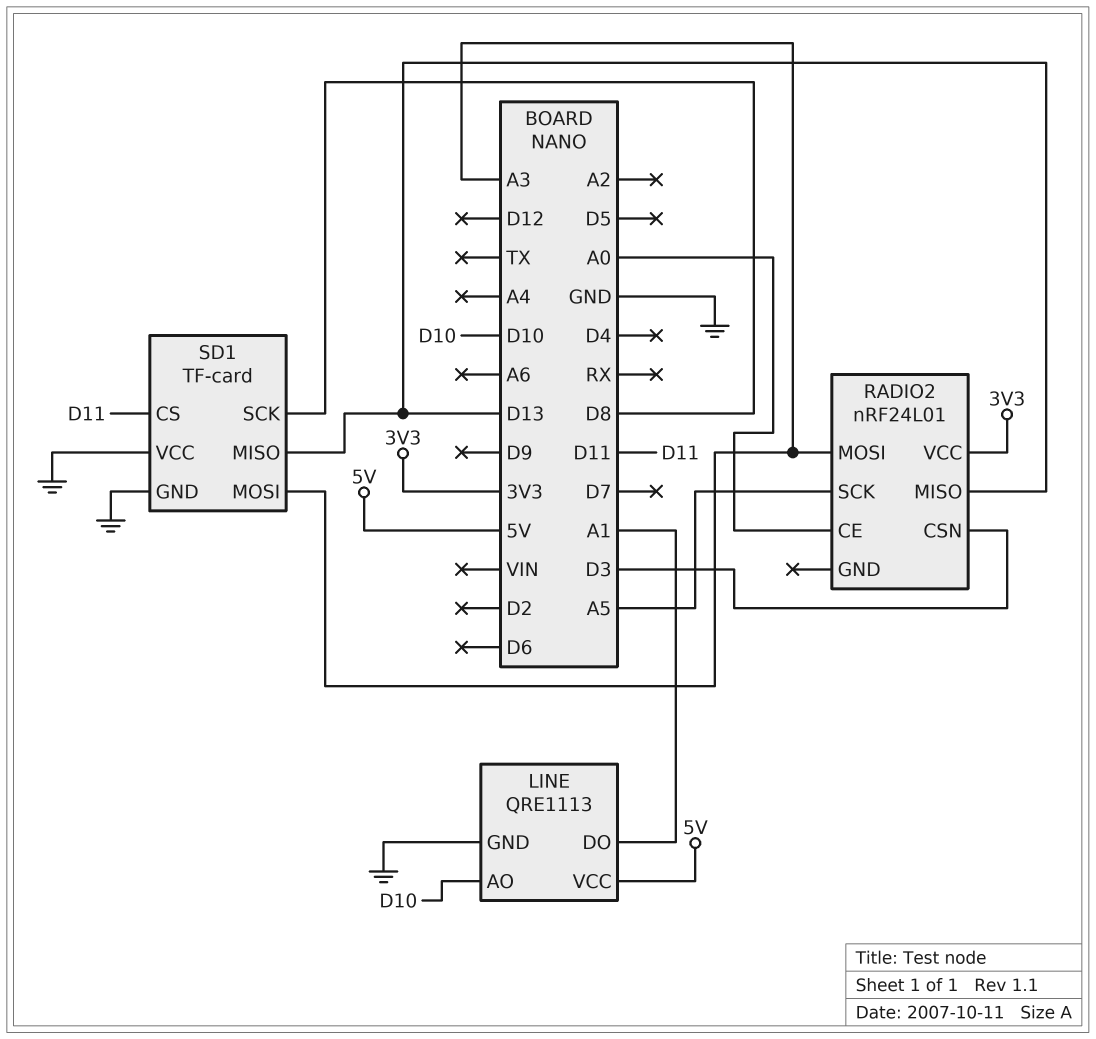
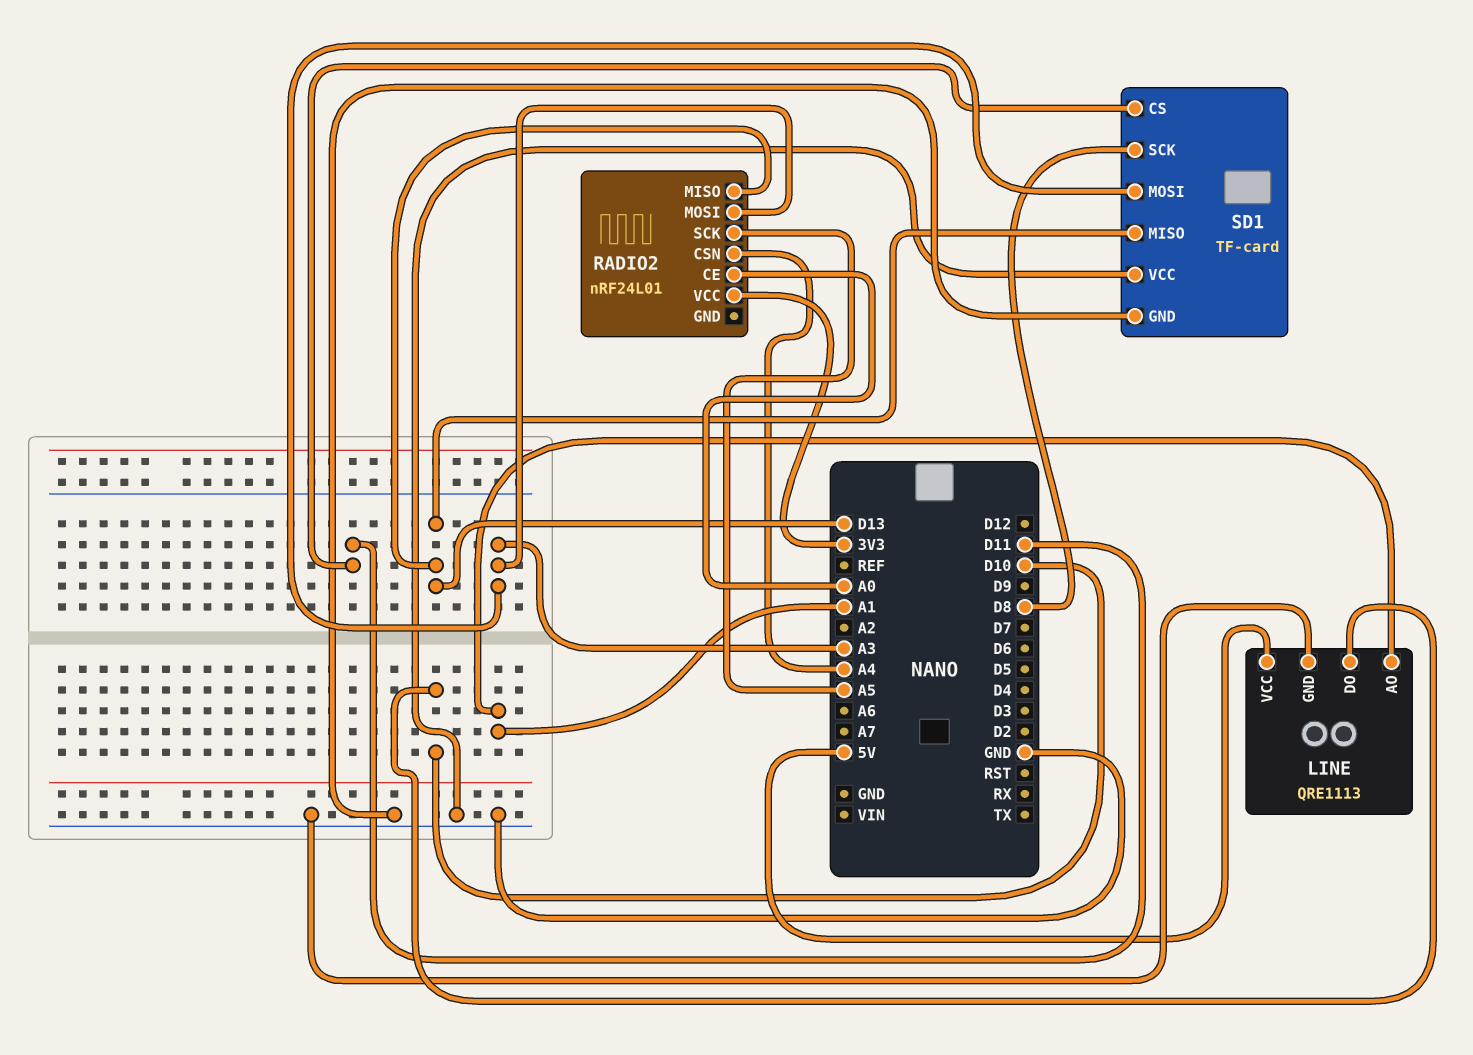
LINE pin AO: D10 -> A1
LINE pin DO: A1 -> D10
RADIO2 pin CSN: D3 -> A4

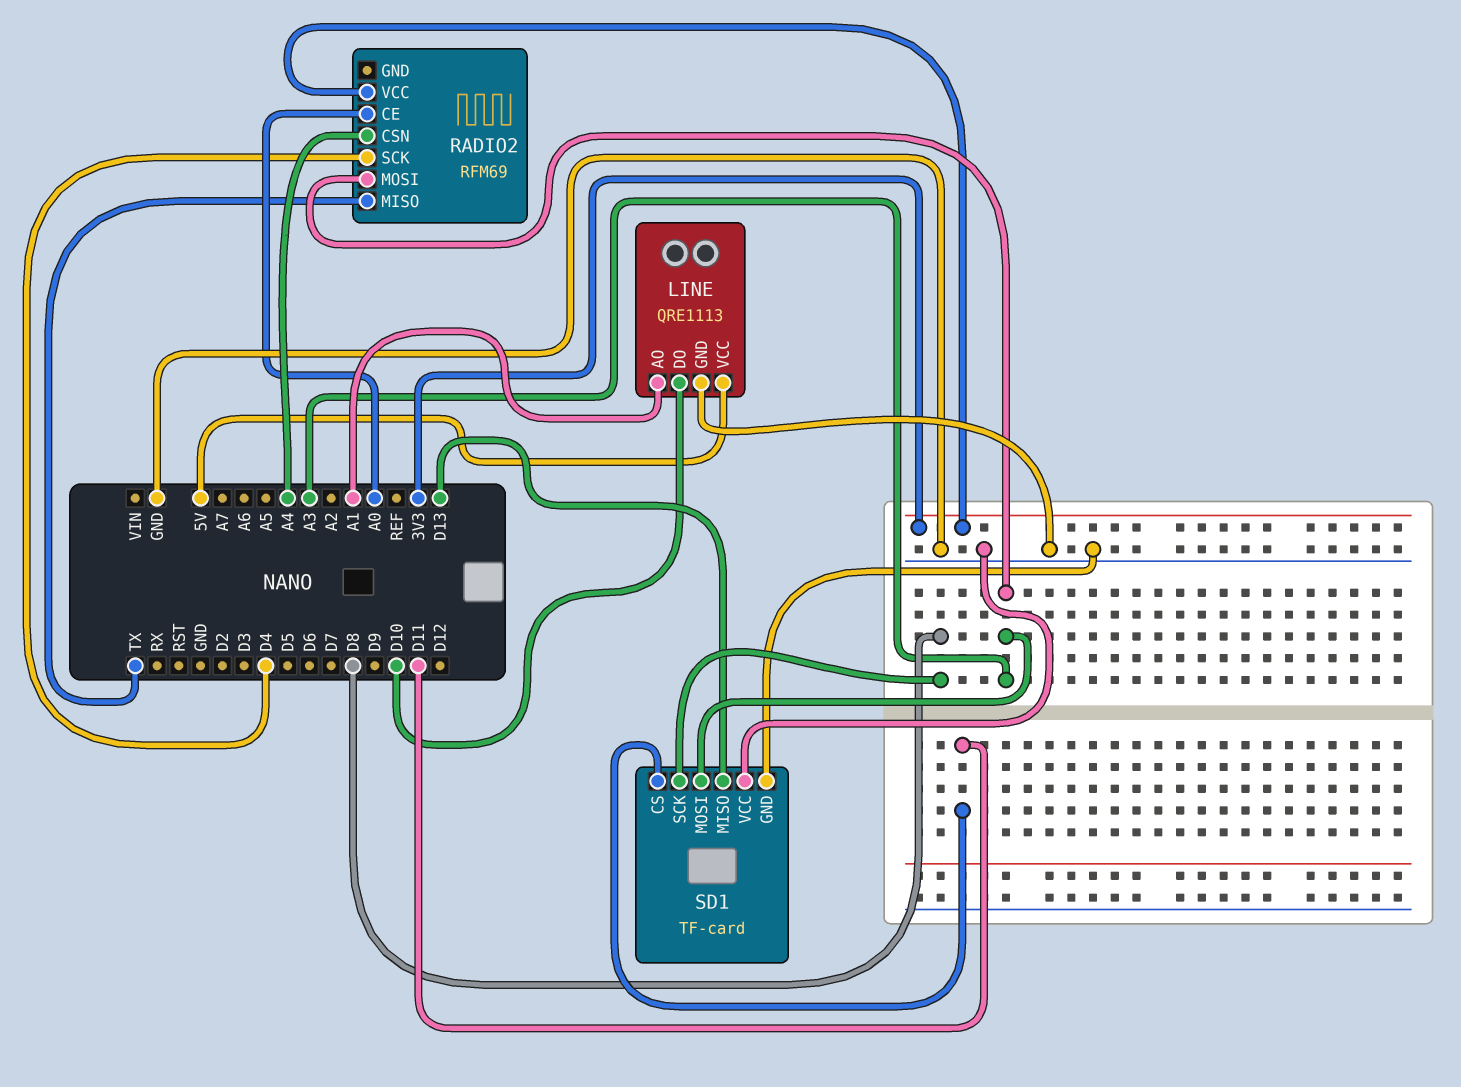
RADIO2: nRF24L01 -> RFM69
RADIO2 pin MISO: D13 -> TX
RADIO2 pin SCK: A5 -> D4

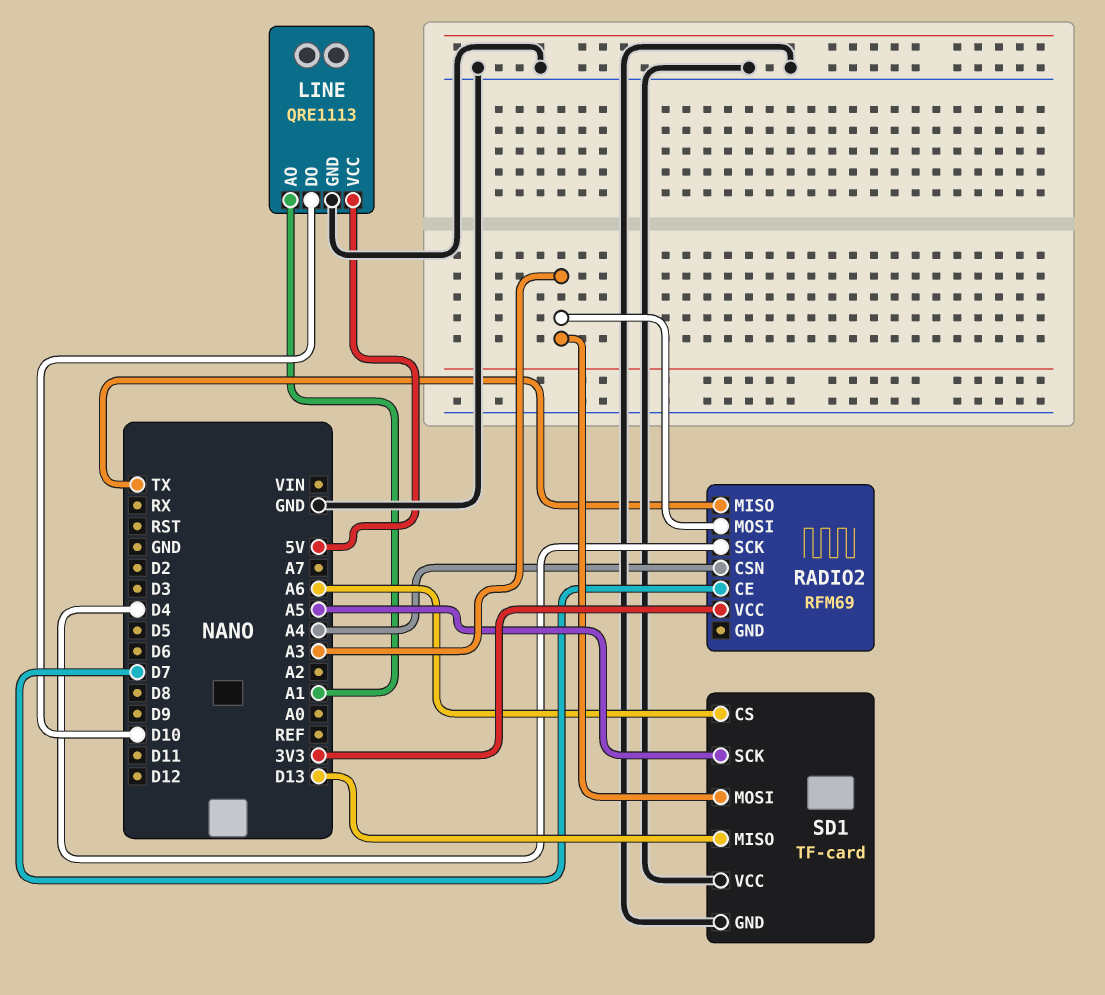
RADIO2 pin CE: A0 -> D7
SD1 pin CS: D11 -> A6
SD1 pin SCK: D8 -> A5

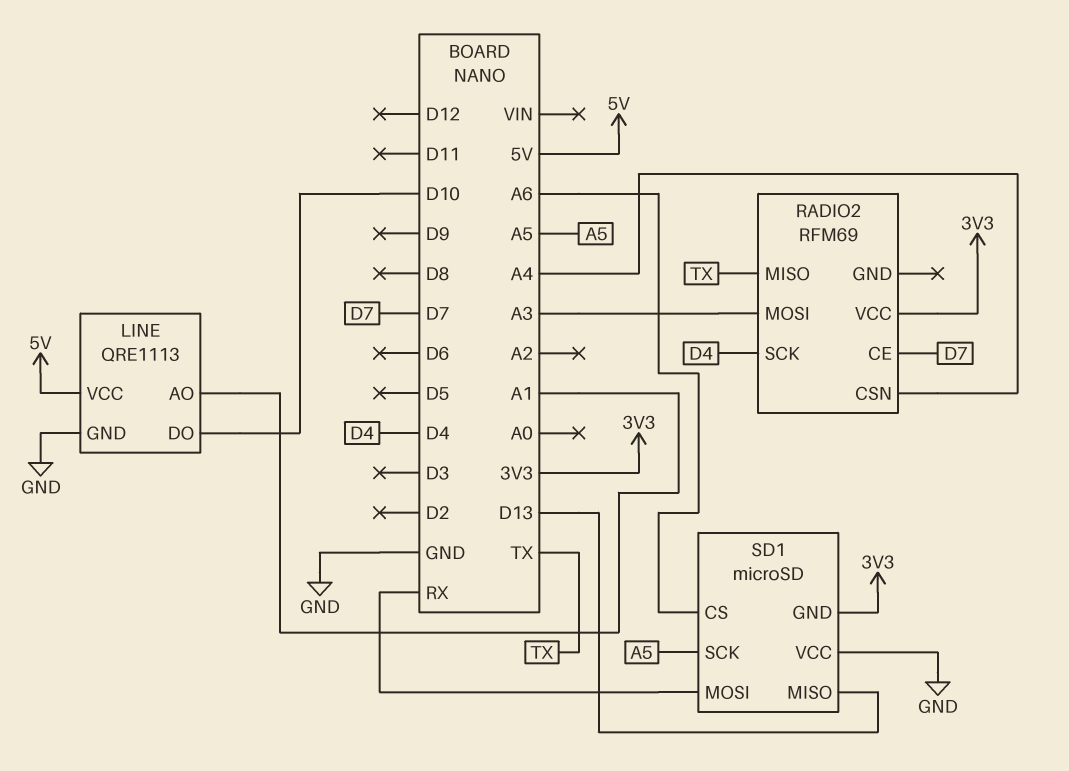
SD1: TF-card -> microSD
SD1 pin GND: GND -> 3V3
SD1 pin MOSI: A3 -> RX

